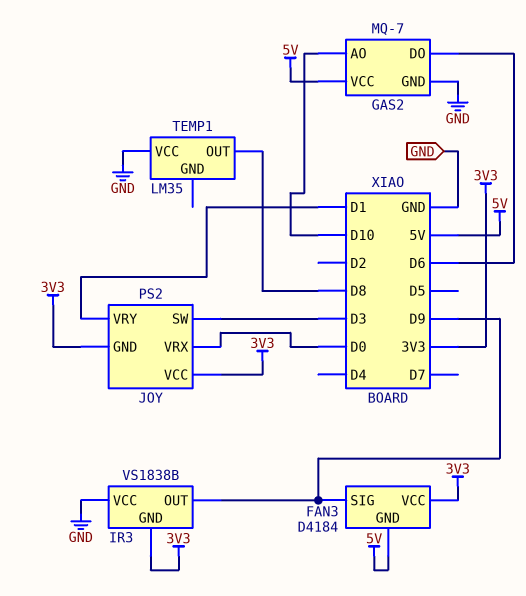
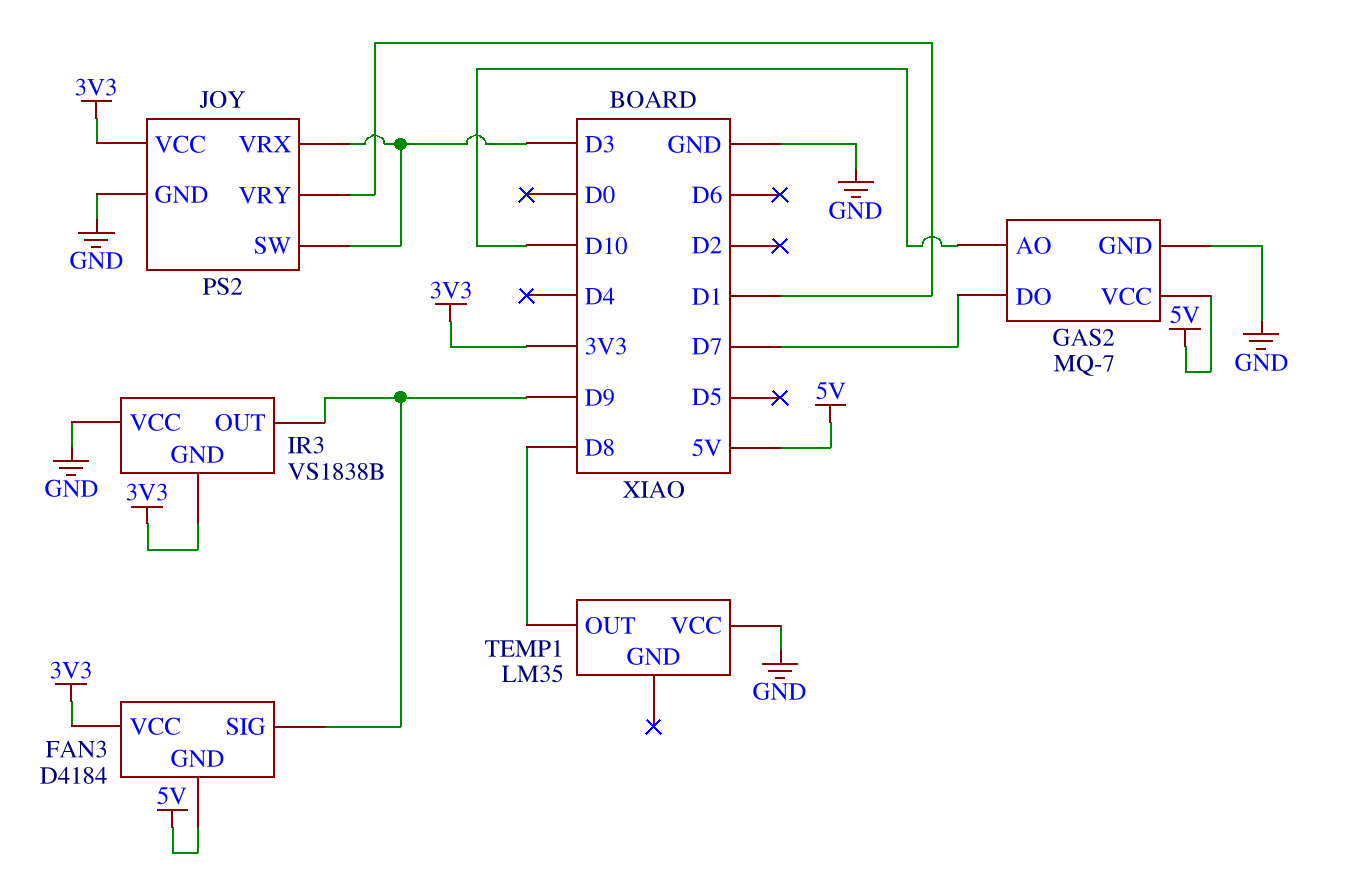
GAS2 pin DO: D6 -> D7
JOY pin GND: 3V3 -> GND
JOY pin VRX: D0 -> D3

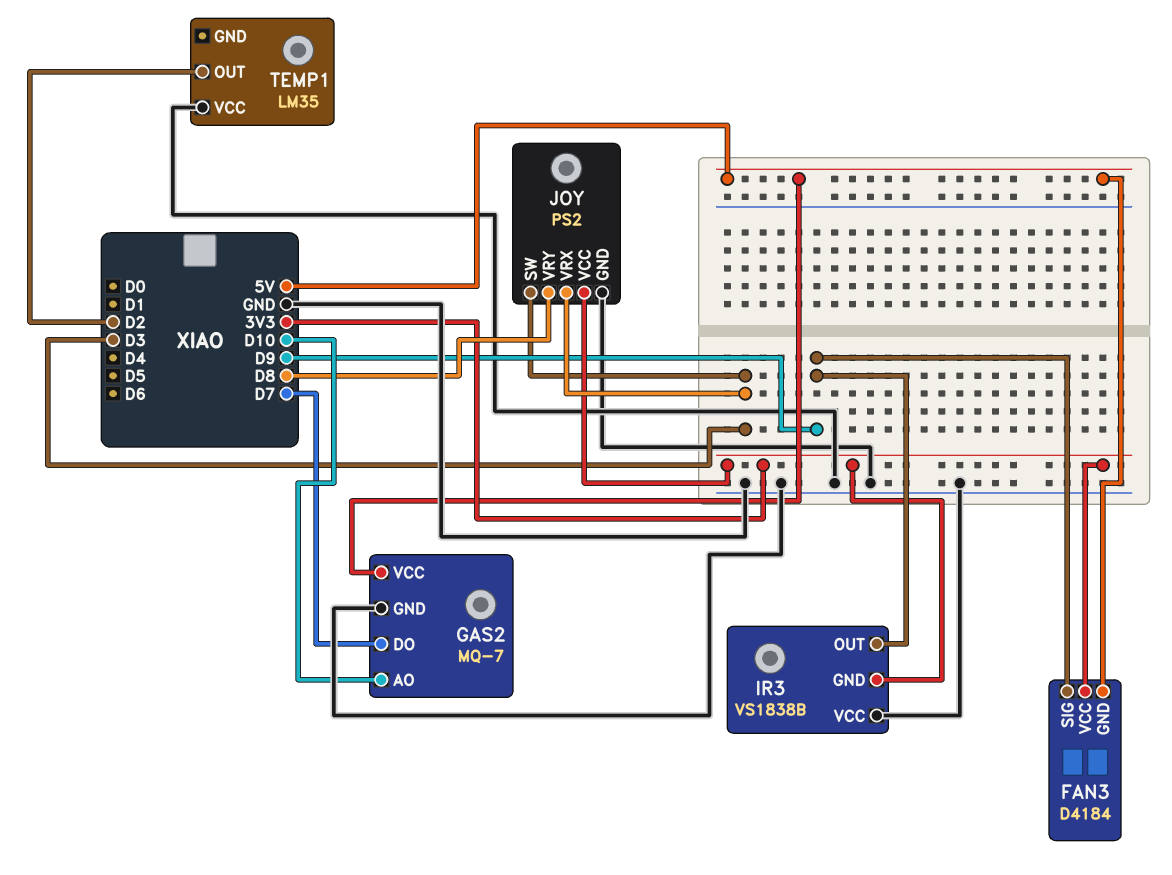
JOY pin VRY: D1 -> D8
TEMP1 pin OUT: D8 -> D2

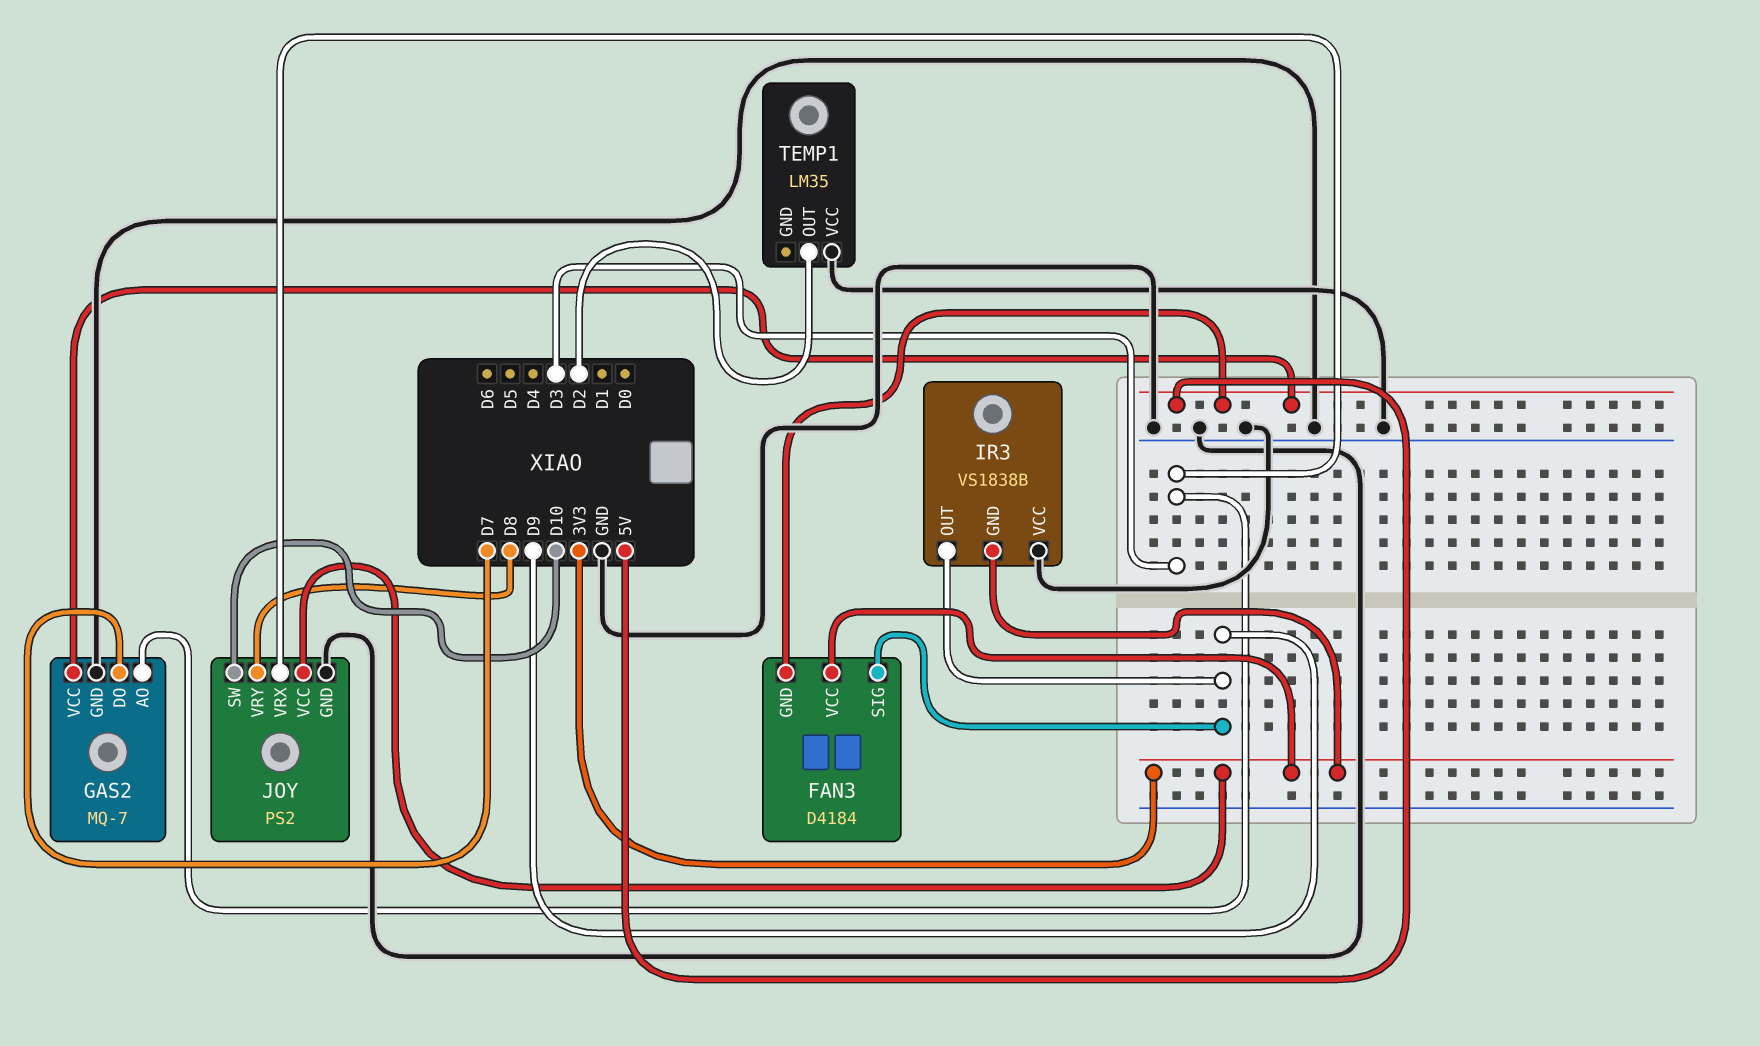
GAS2 pin AO: D10 -> D3
JOY pin SW: D3 -> D10

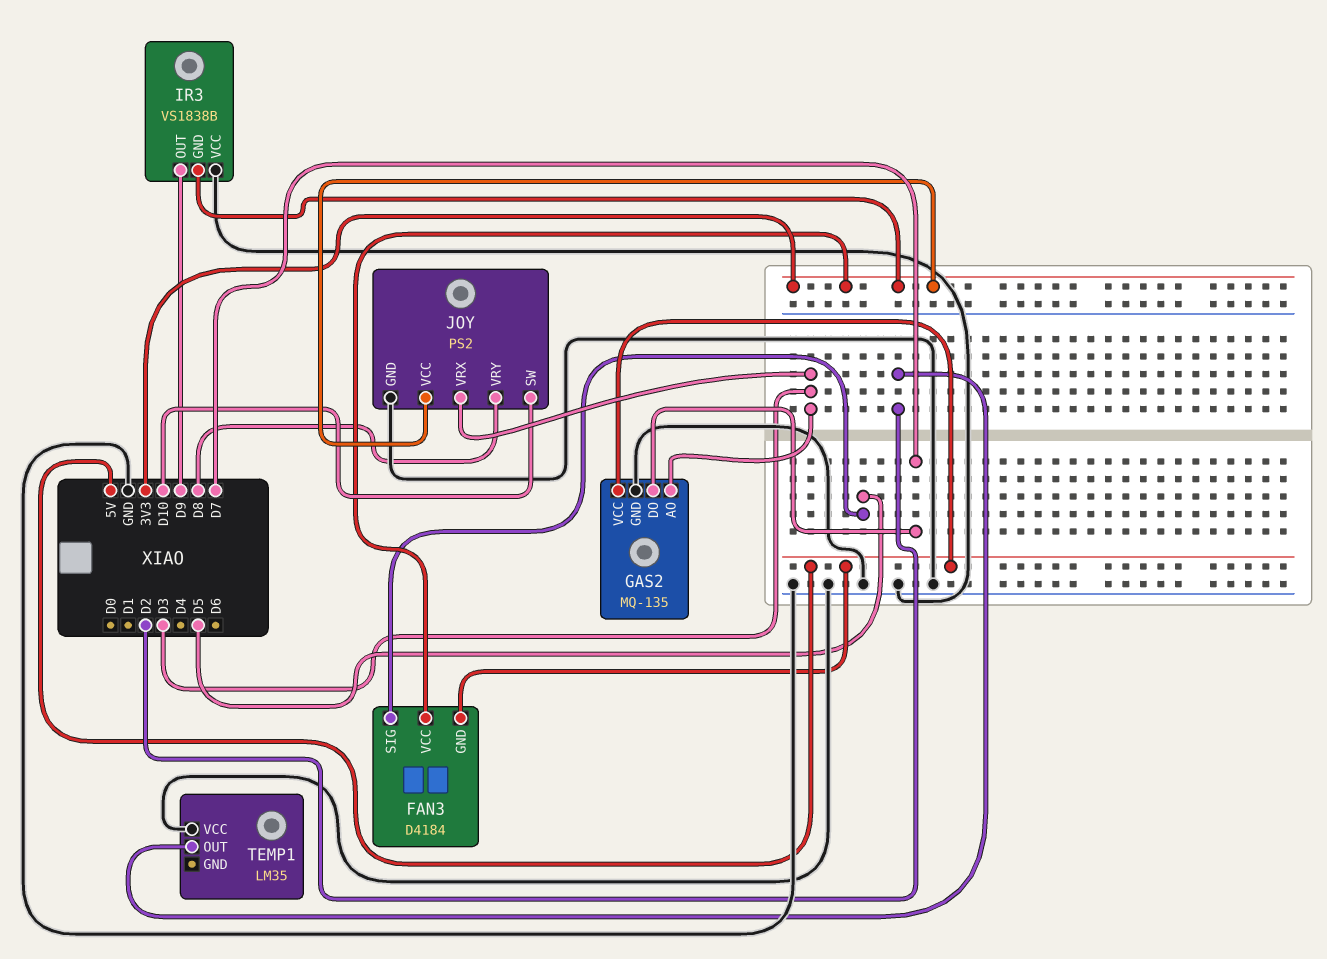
FAN3 pin SIG: D9 -> D5
GAS2: MQ-7 -> MQ-135

